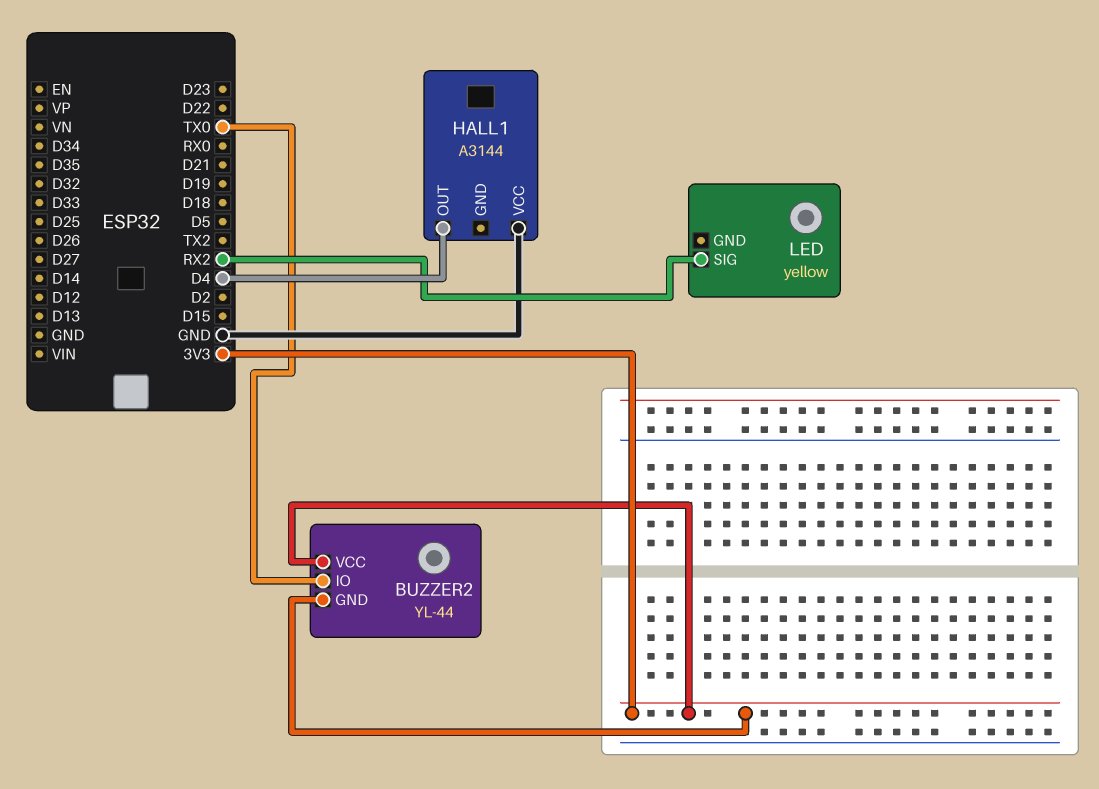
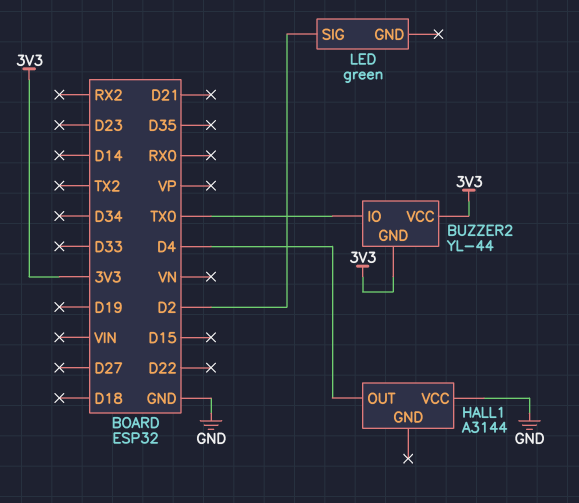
LED: yellow -> green
LED pin SIG: RX2 -> D2

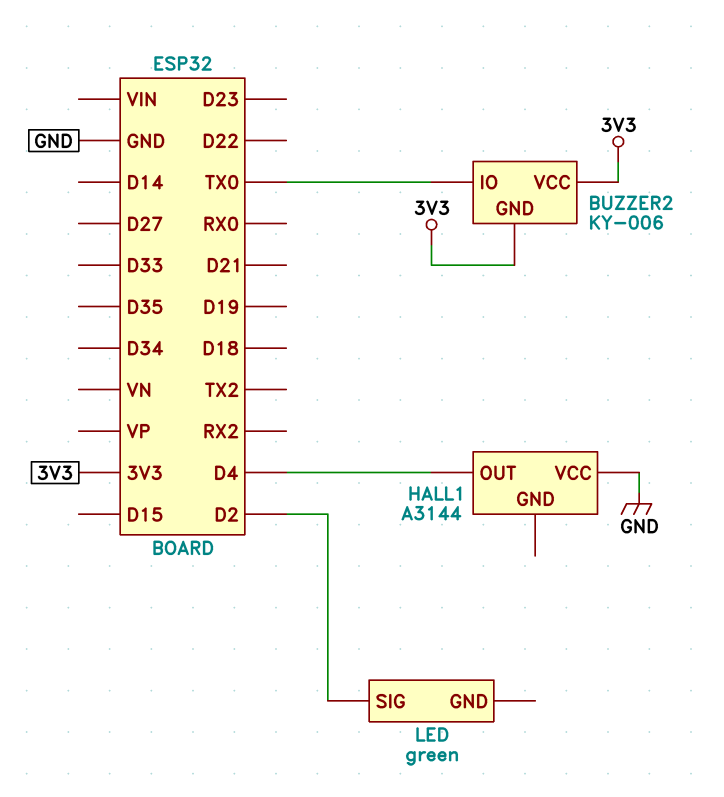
BUZZER2: YL-44 -> KY-006

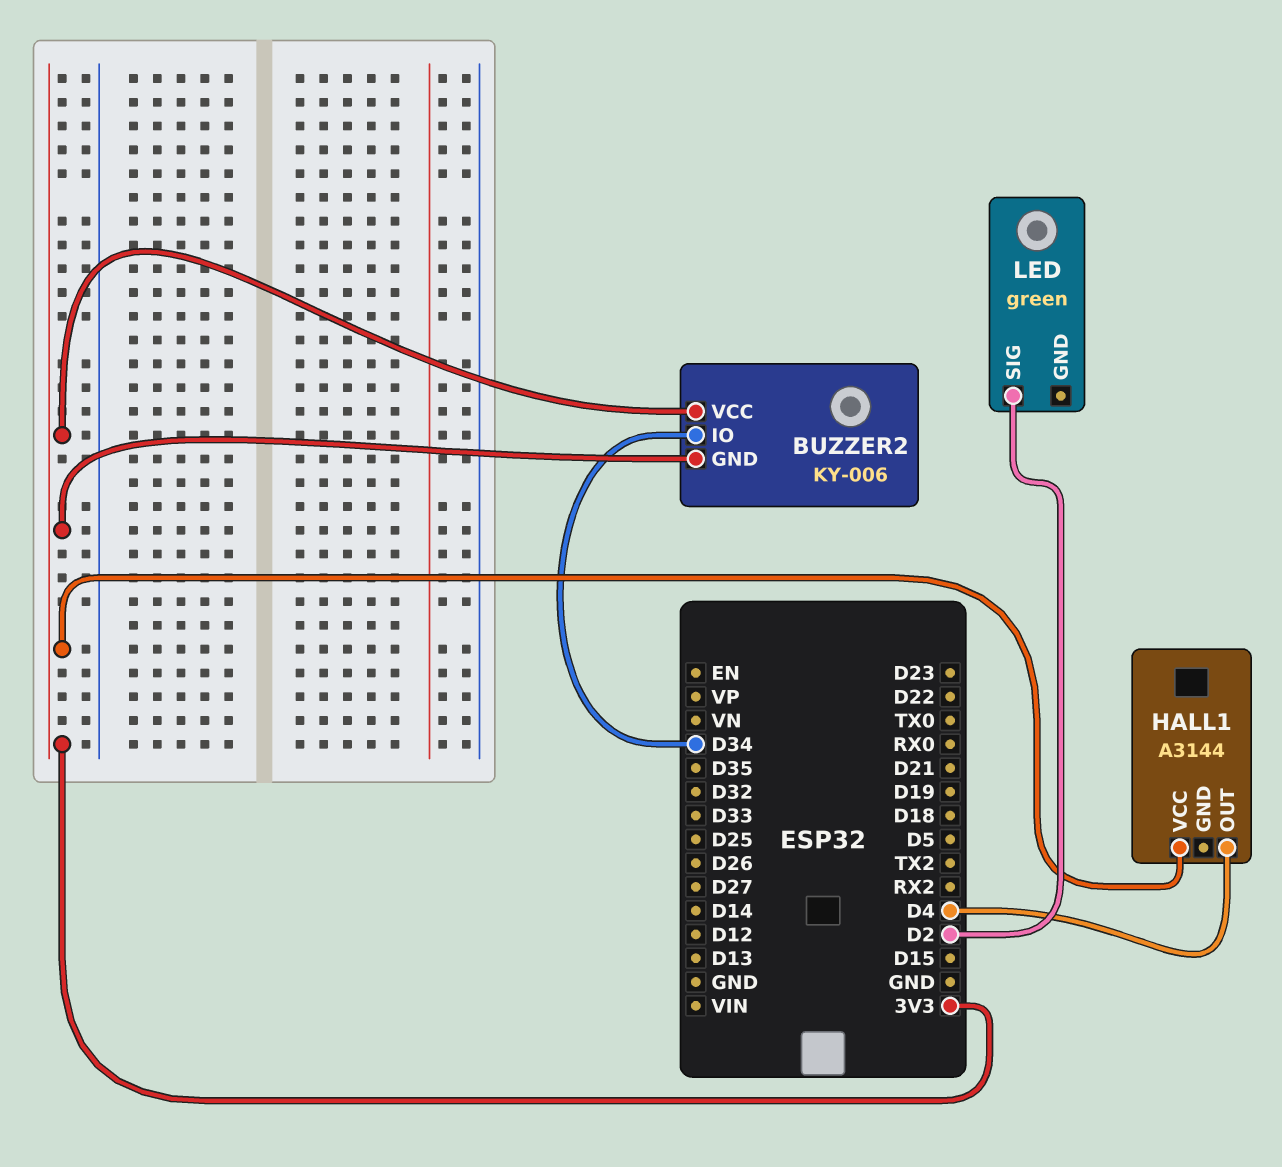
BUZZER2 pin IO: TX0 -> D34
HALL1 pin VCC: GND -> 3V3

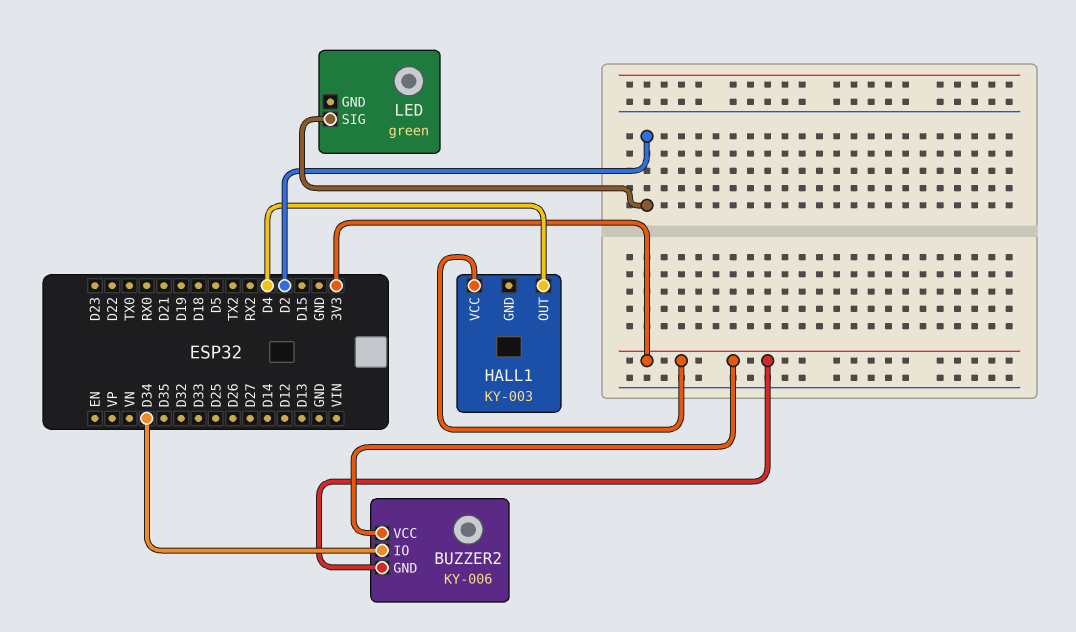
HALL1: A3144 -> KY-003

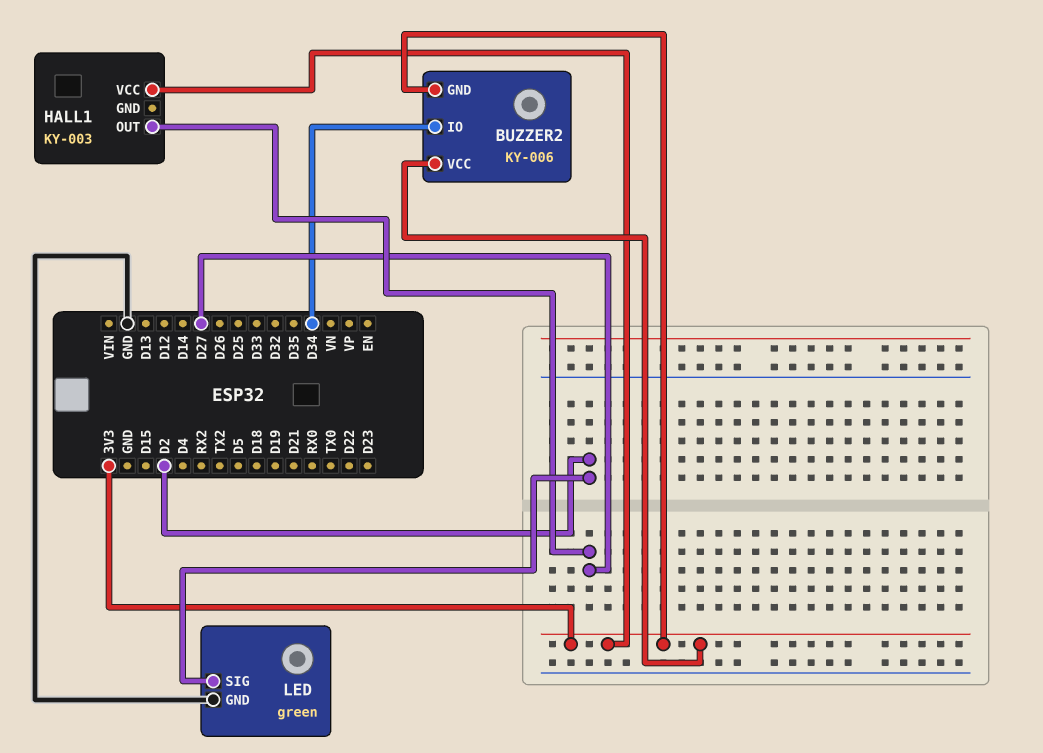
HALL1 pin OUT: D4 -> D27
LED pin GND: none -> GND

